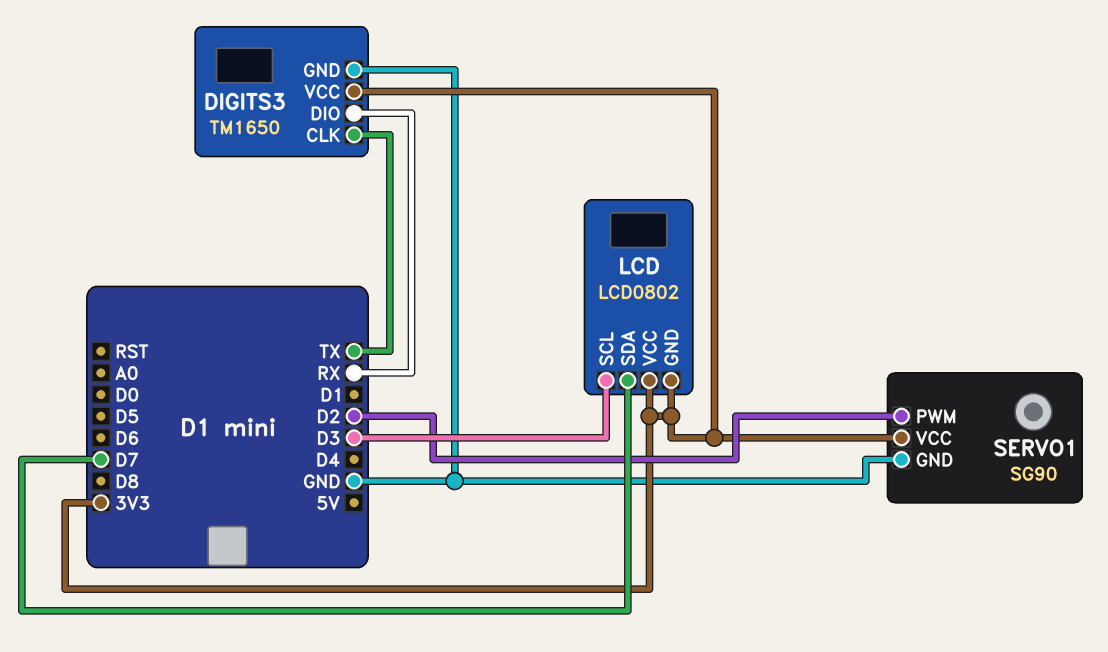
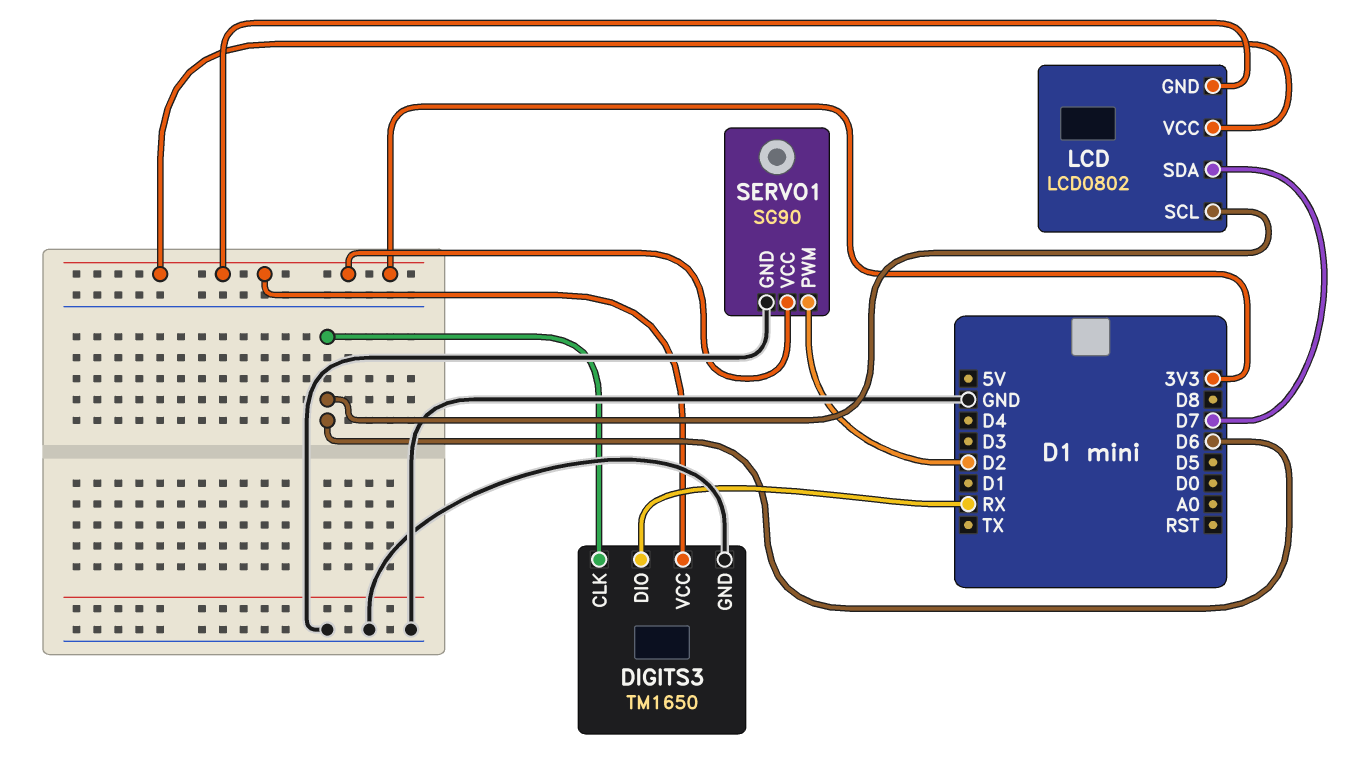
DIGITS3 pin CLK: TX -> D6
LCD pin SCL: D3 -> D6

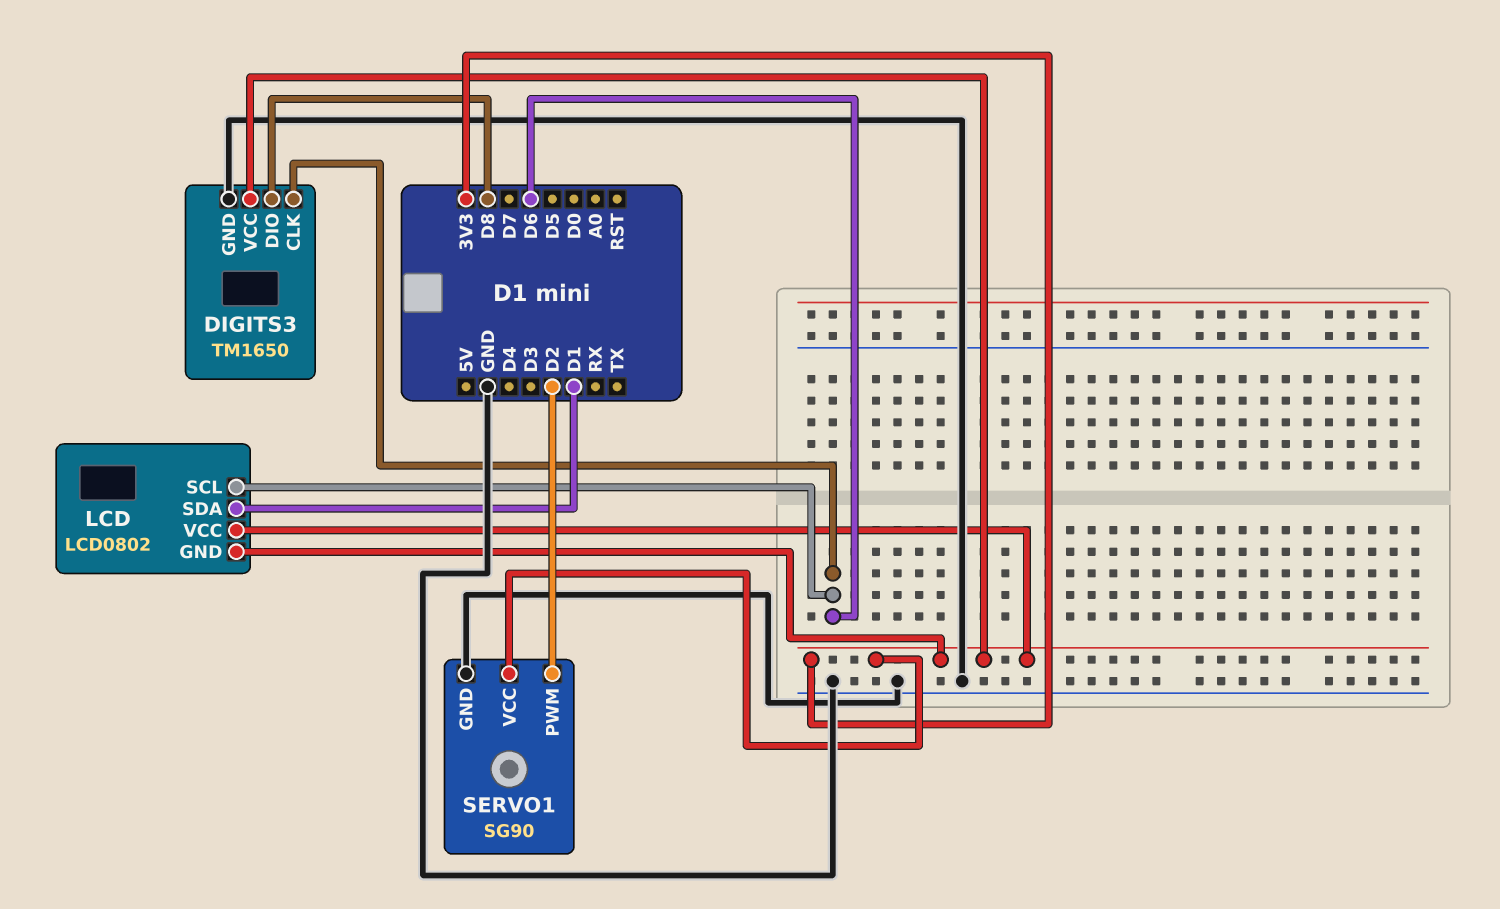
DIGITS3 pin DIO: RX -> D8
LCD pin SDA: D7 -> D1

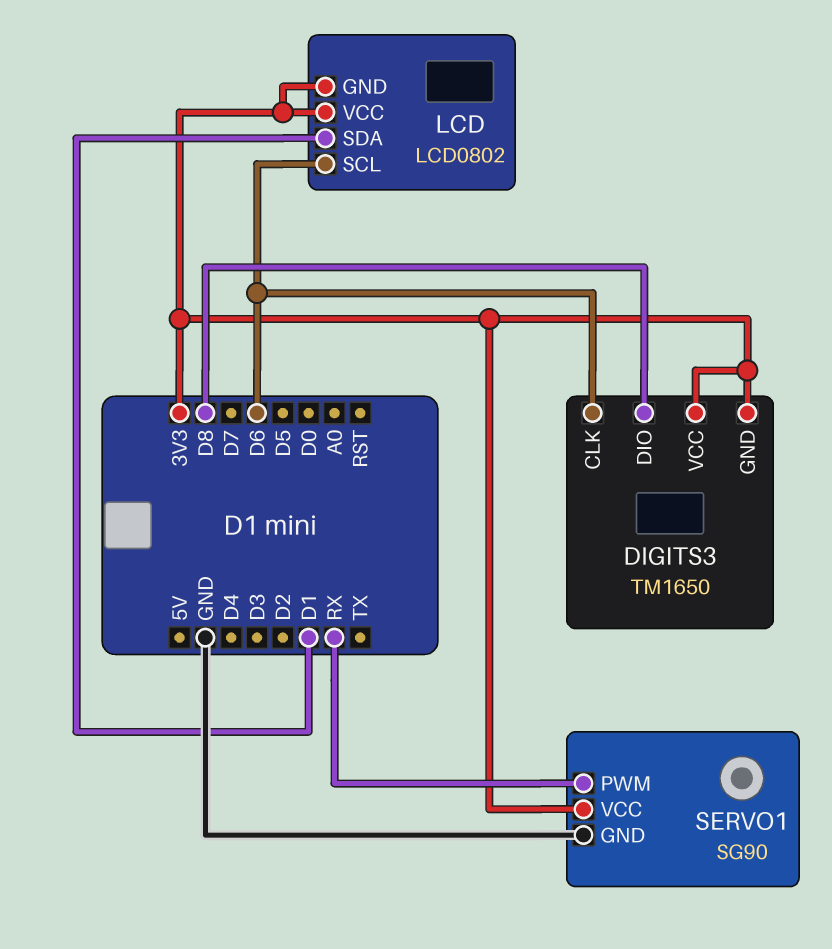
DIGITS3 pin GND: GND -> 3V3
SERVO1 pin PWM: D2 -> RX

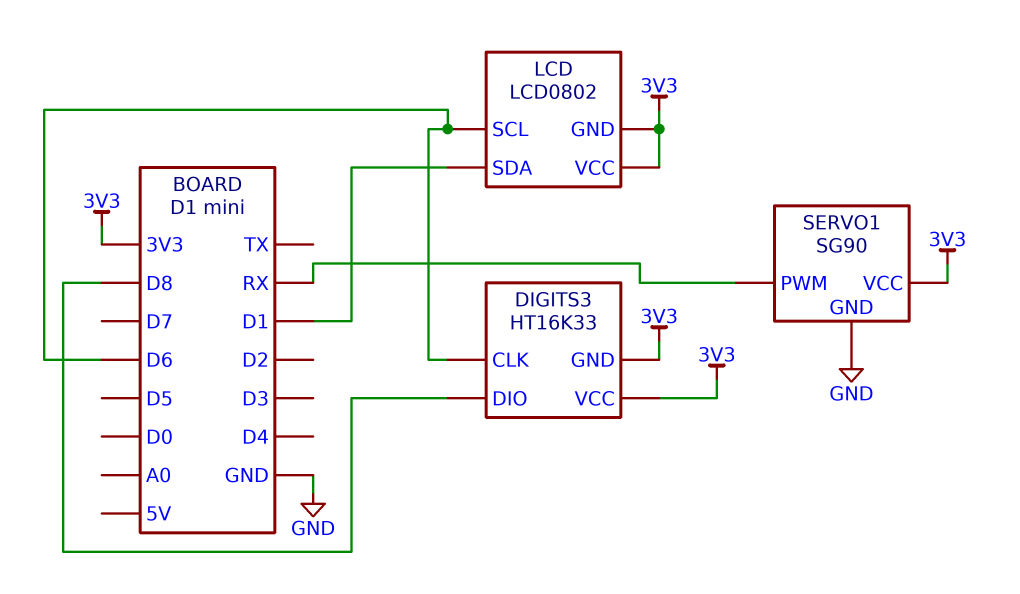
DIGITS3: TM1650 -> HT16K33

